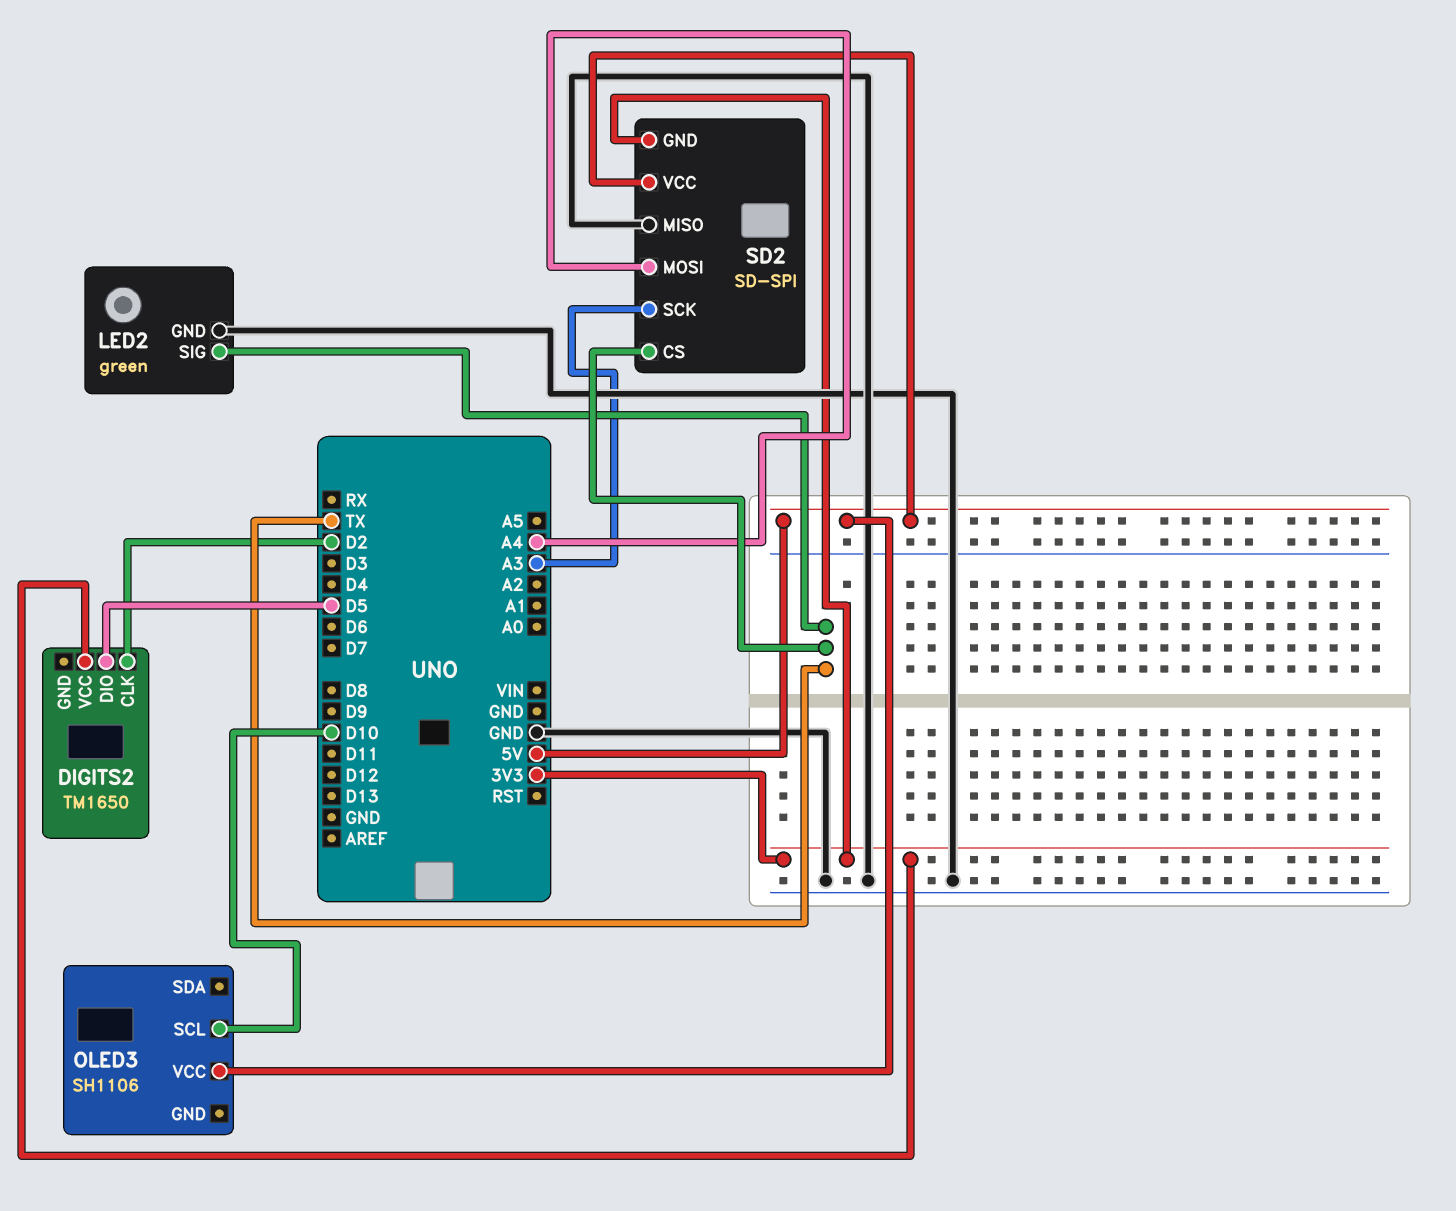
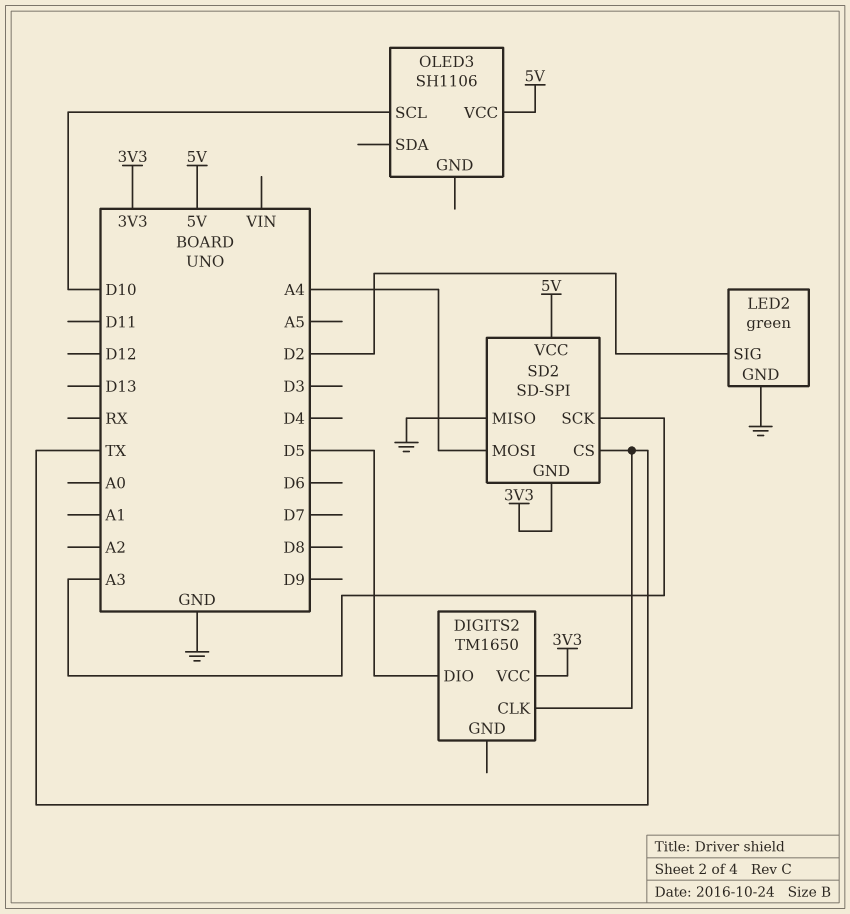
DIGITS2 pin CLK: D2 -> TX
LED2 pin SIG: TX -> D2

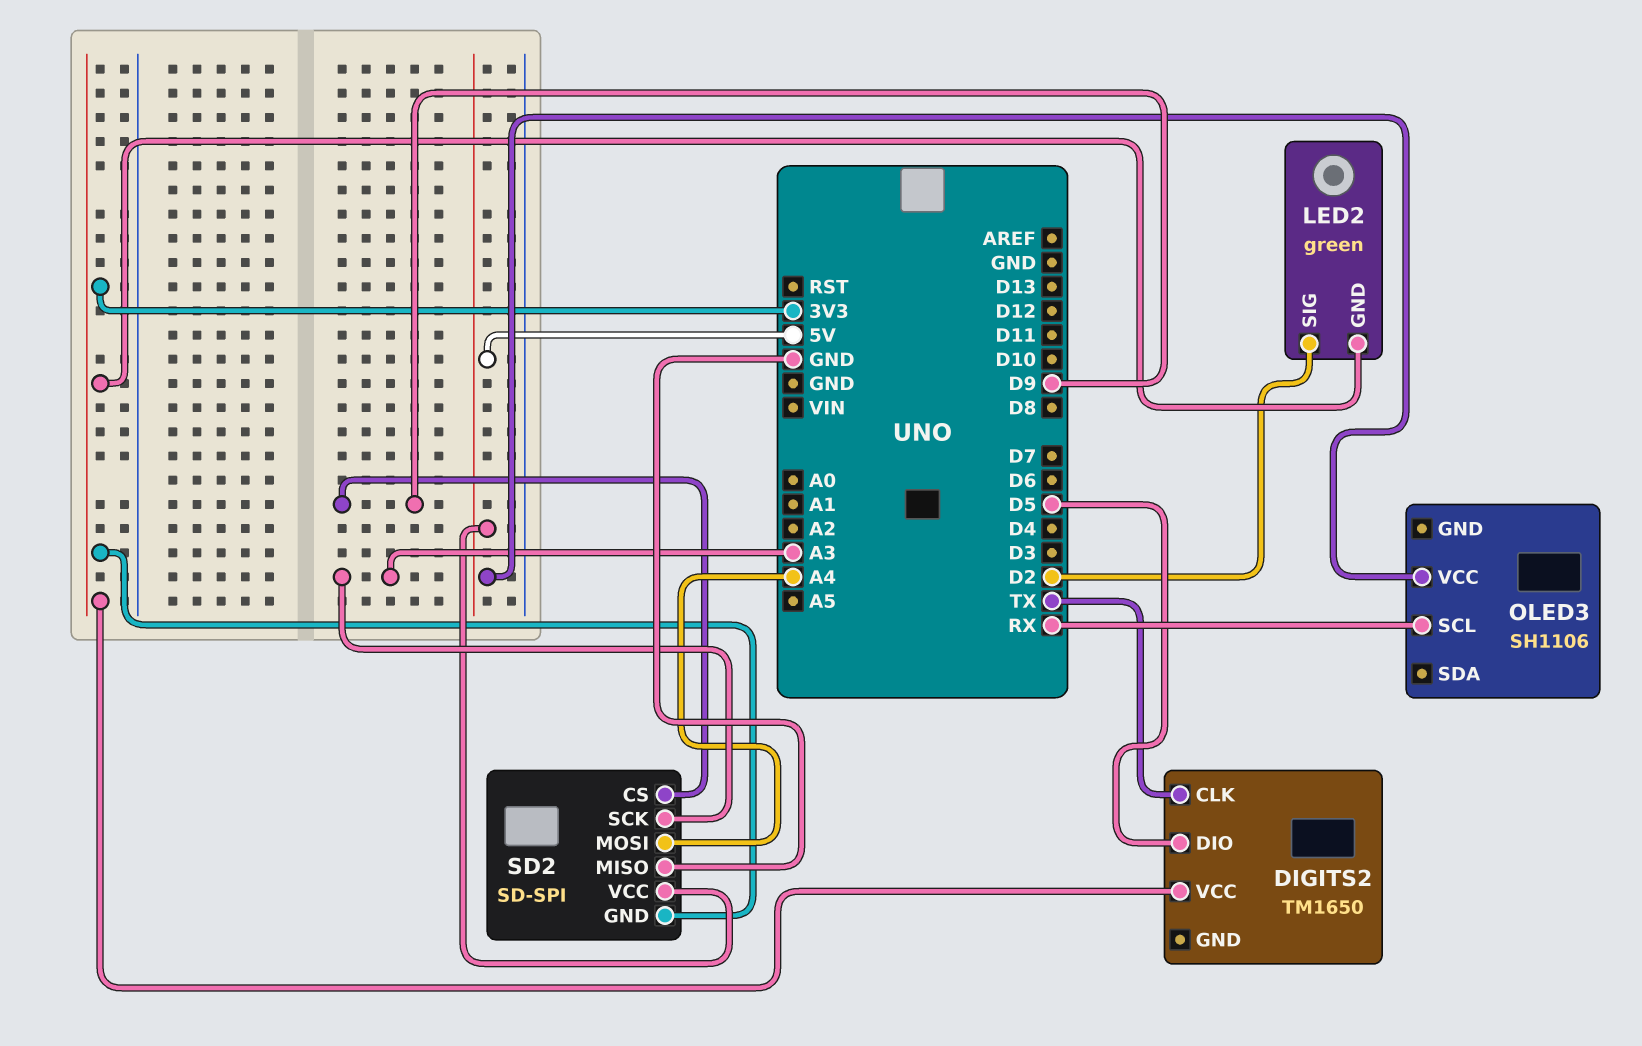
LED2 pin GND: GND -> 3V3
OLED3 pin SCL: D10 -> RX
SD2 pin CS: TX -> D9

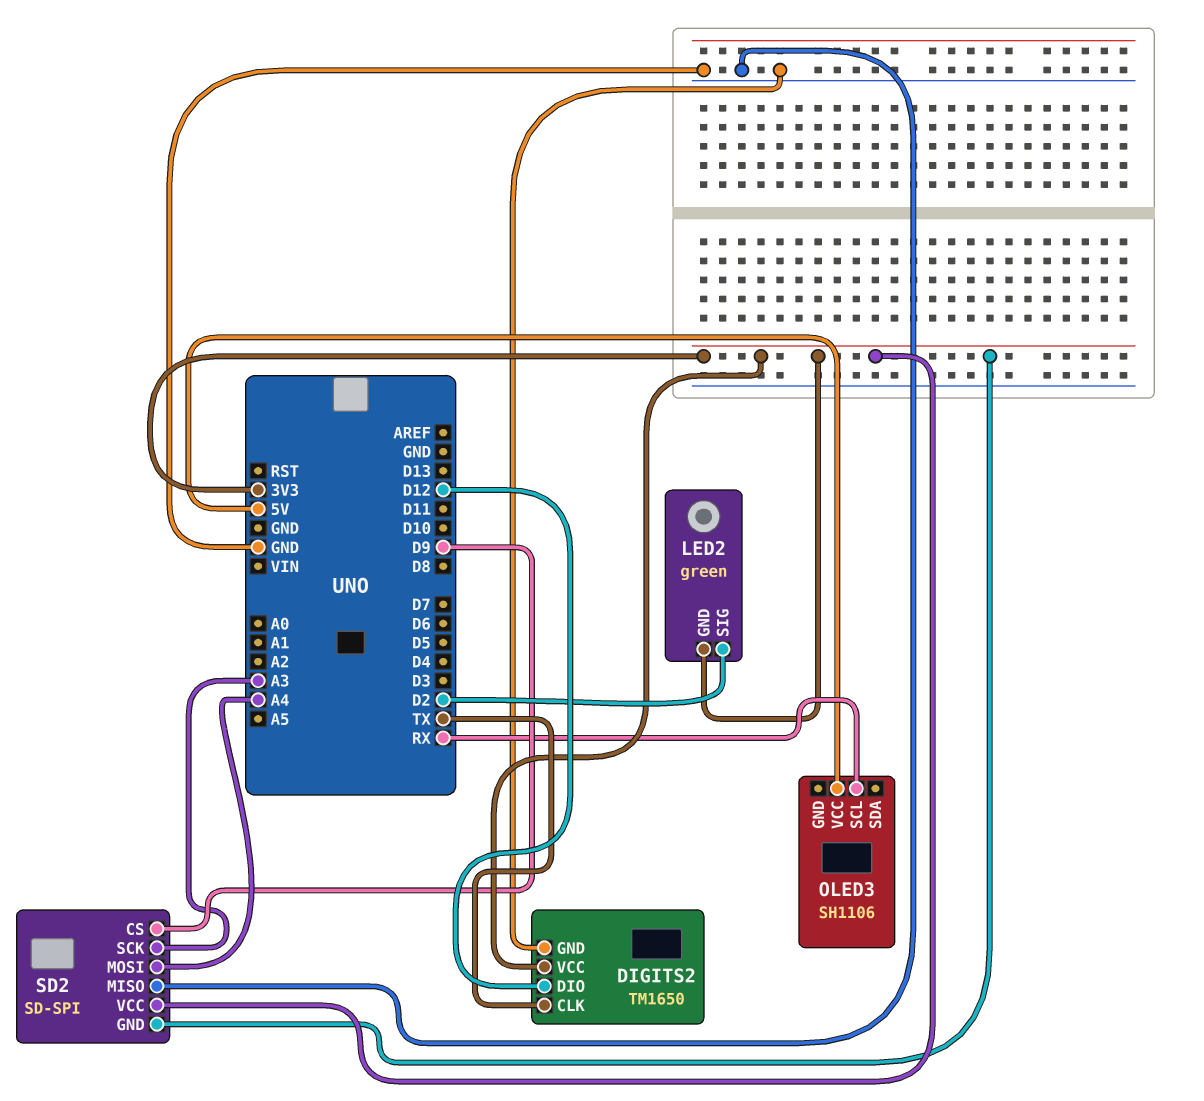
DIGITS2 pin DIO: D5 -> D12
DIGITS2 pin GND: none -> GND
SD2 pin VCC: 5V -> 3V3

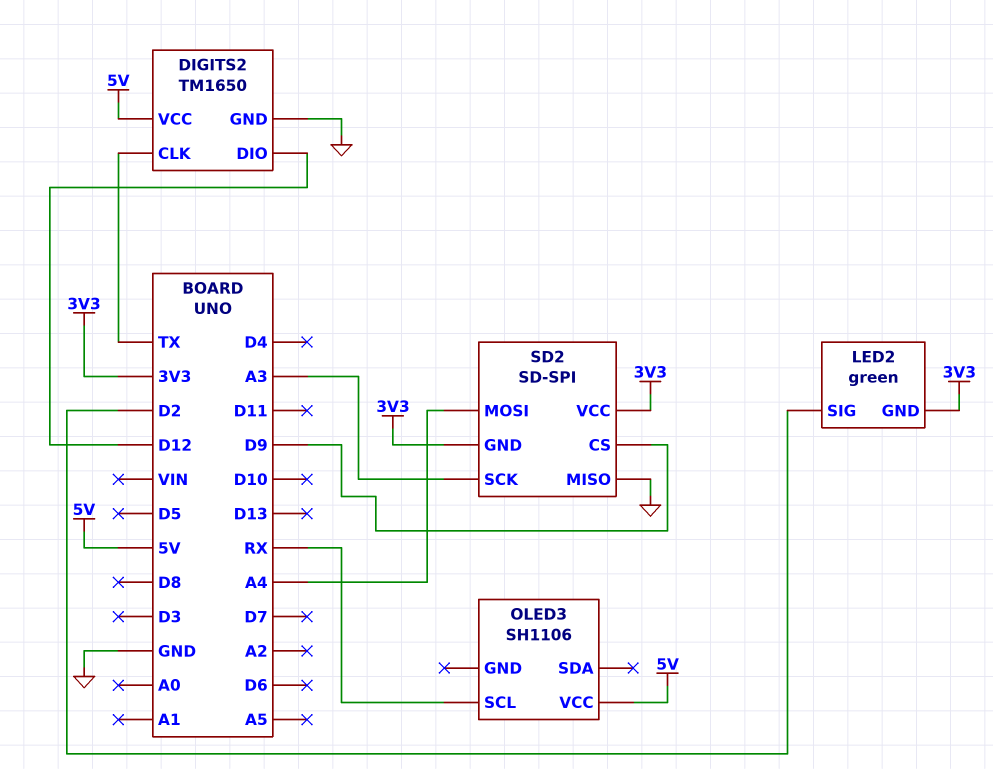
DIGITS2 pin VCC: 3V3 -> 5V

